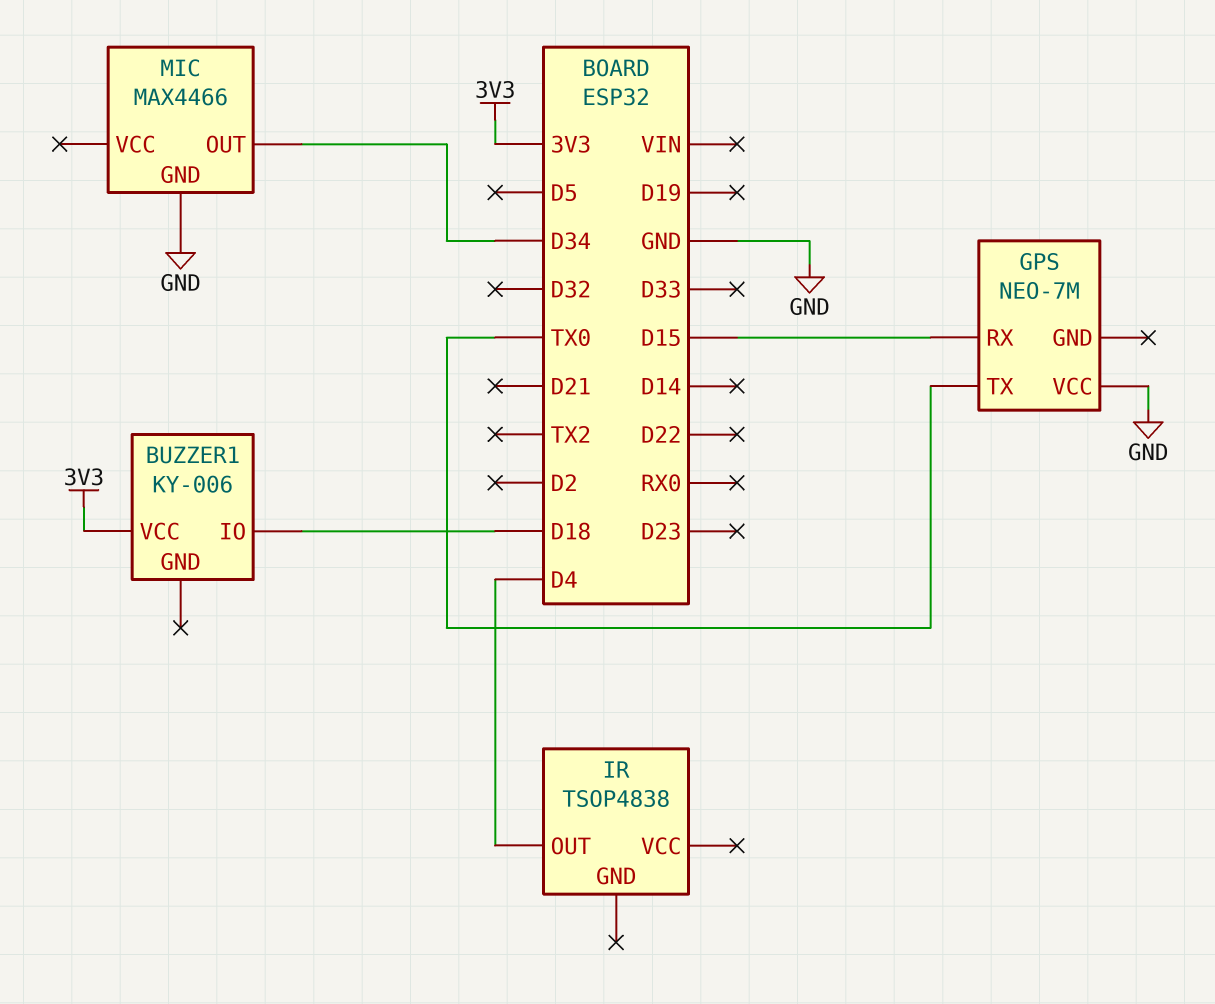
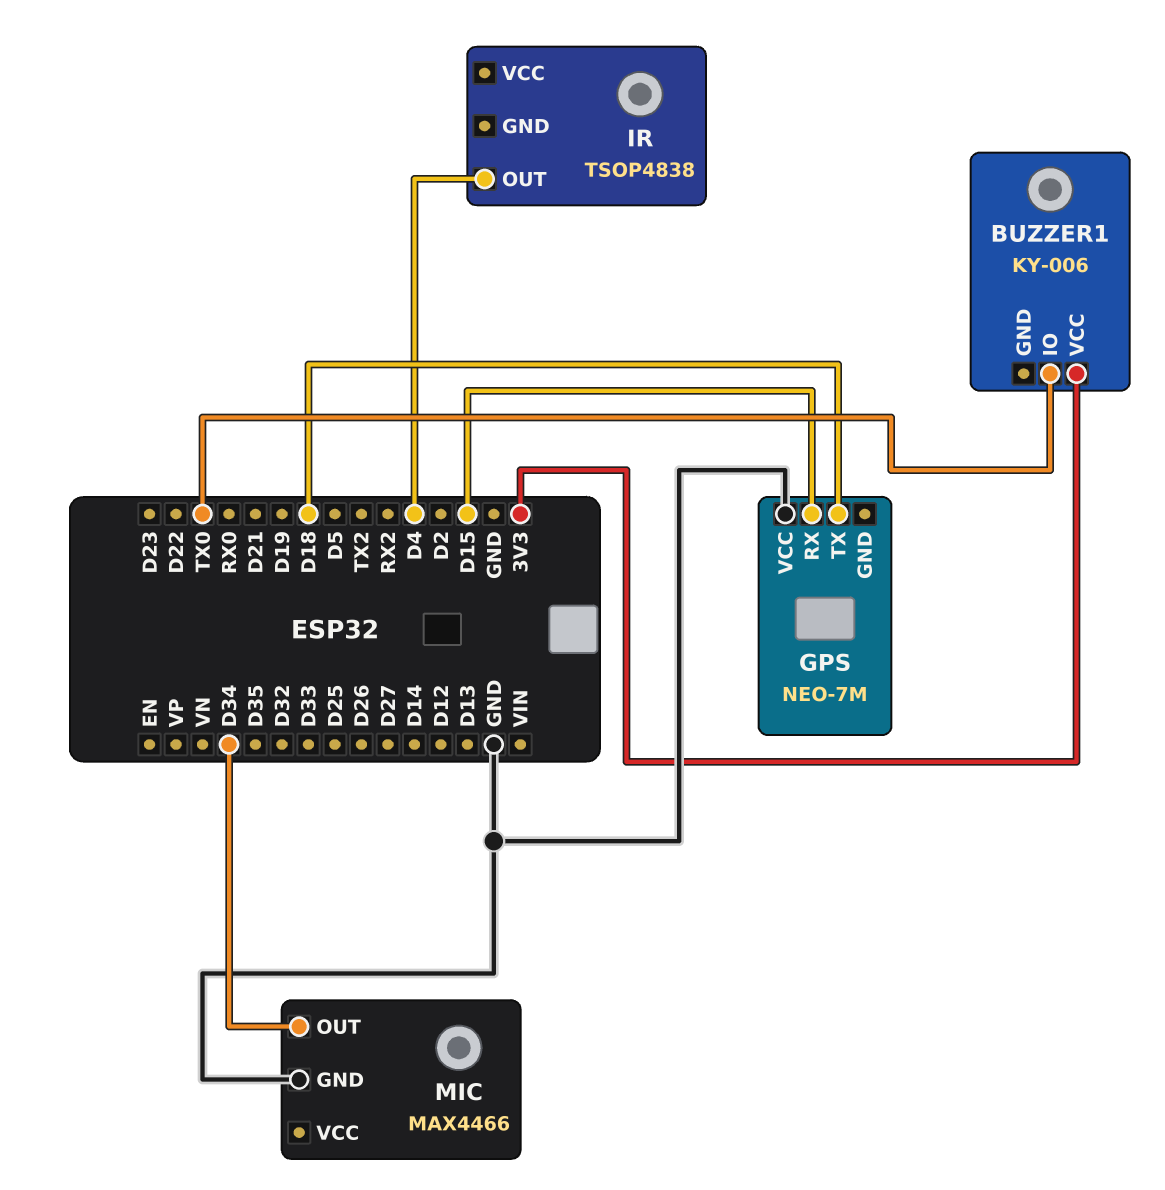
BUZZER1 pin IO: D18 -> TX0
GPS pin TX: TX0 -> D18

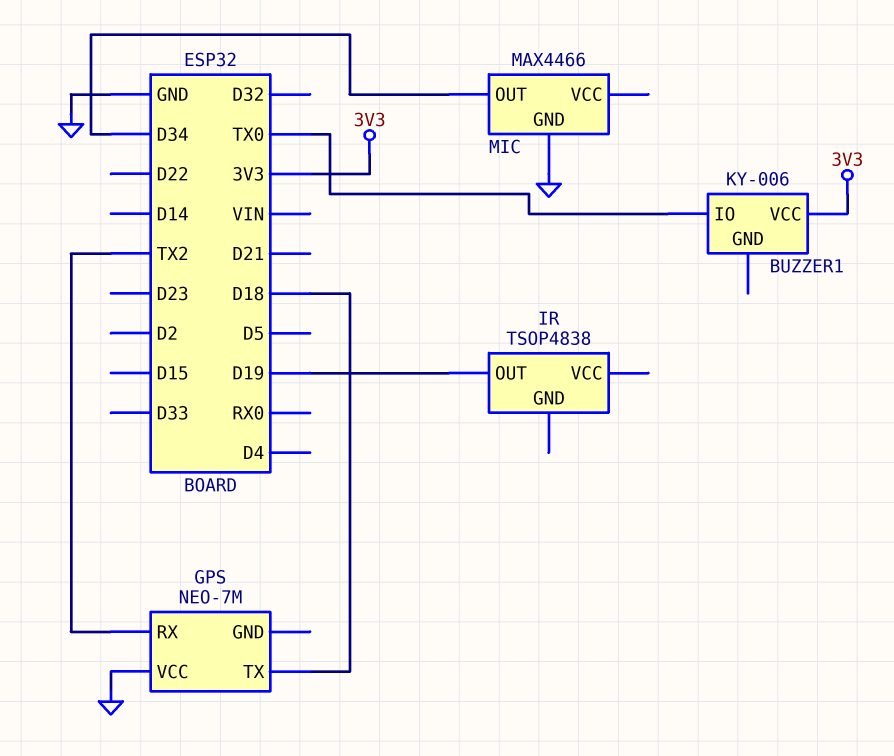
GPS pin RX: D15 -> TX2
IR pin OUT: D4 -> D19

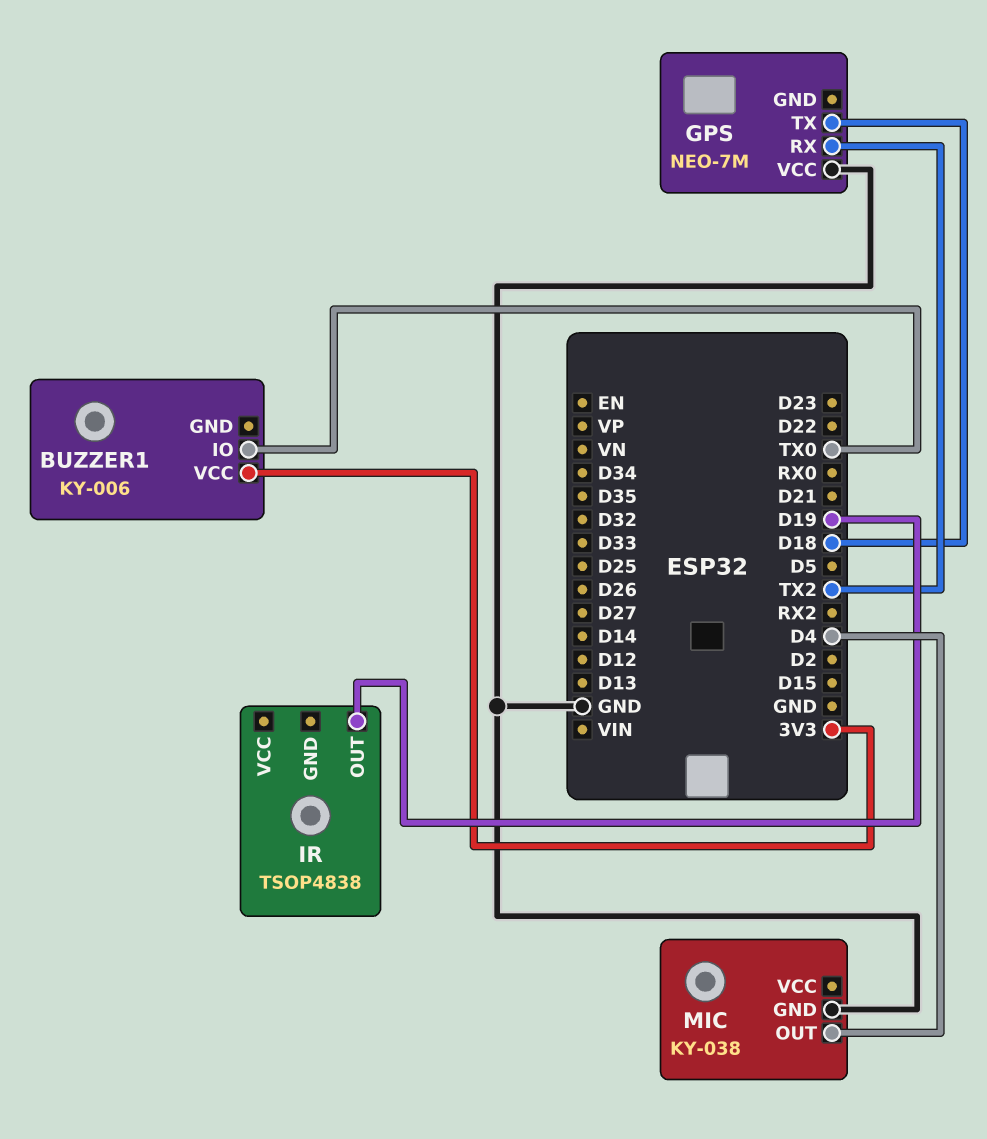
MIC: MAX4466 -> KY-038
MIC pin OUT: D34 -> D4

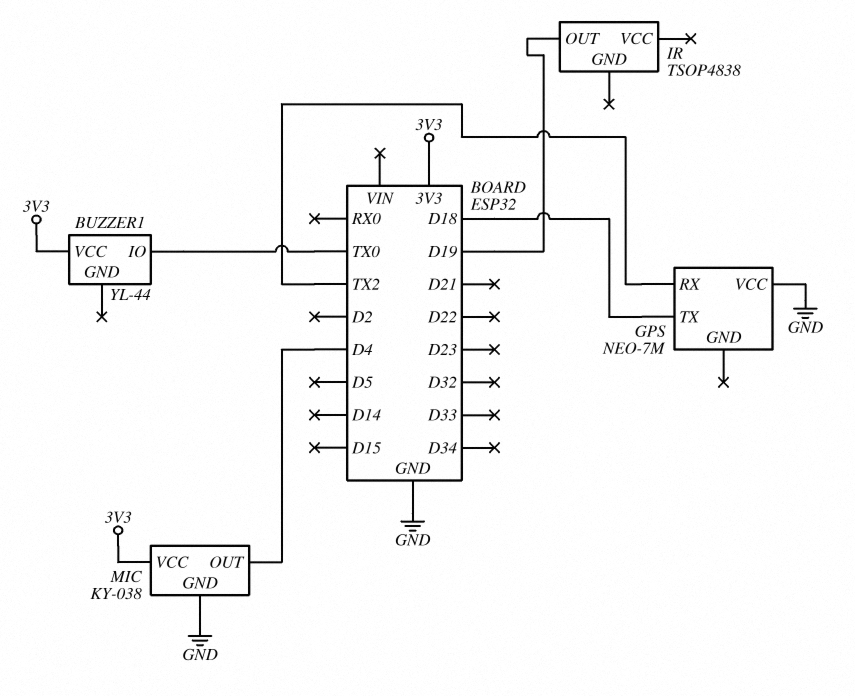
BUZZER1: KY-006 -> YL-44
MIC pin VCC: none -> 3V3

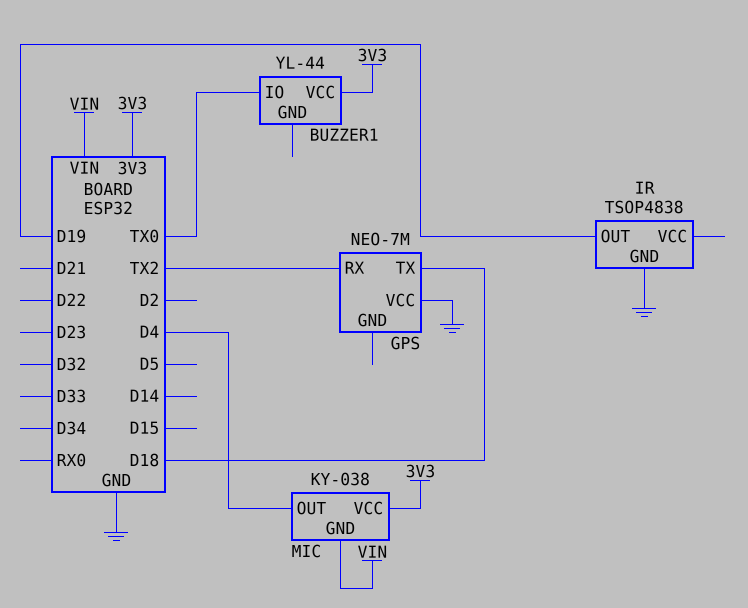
IR pin GND: none -> GND
MIC pin GND: GND -> VIN

